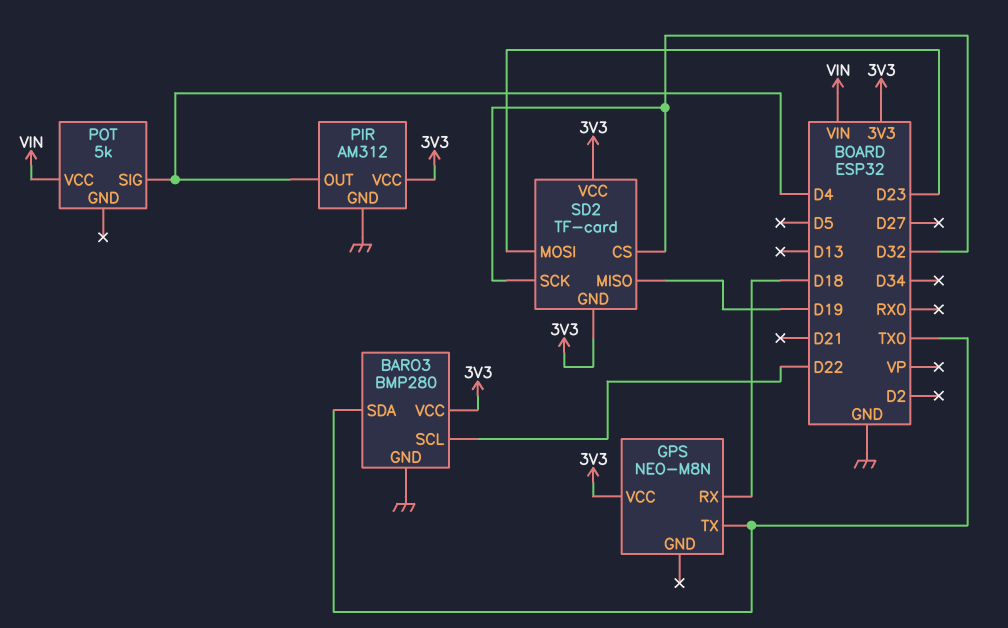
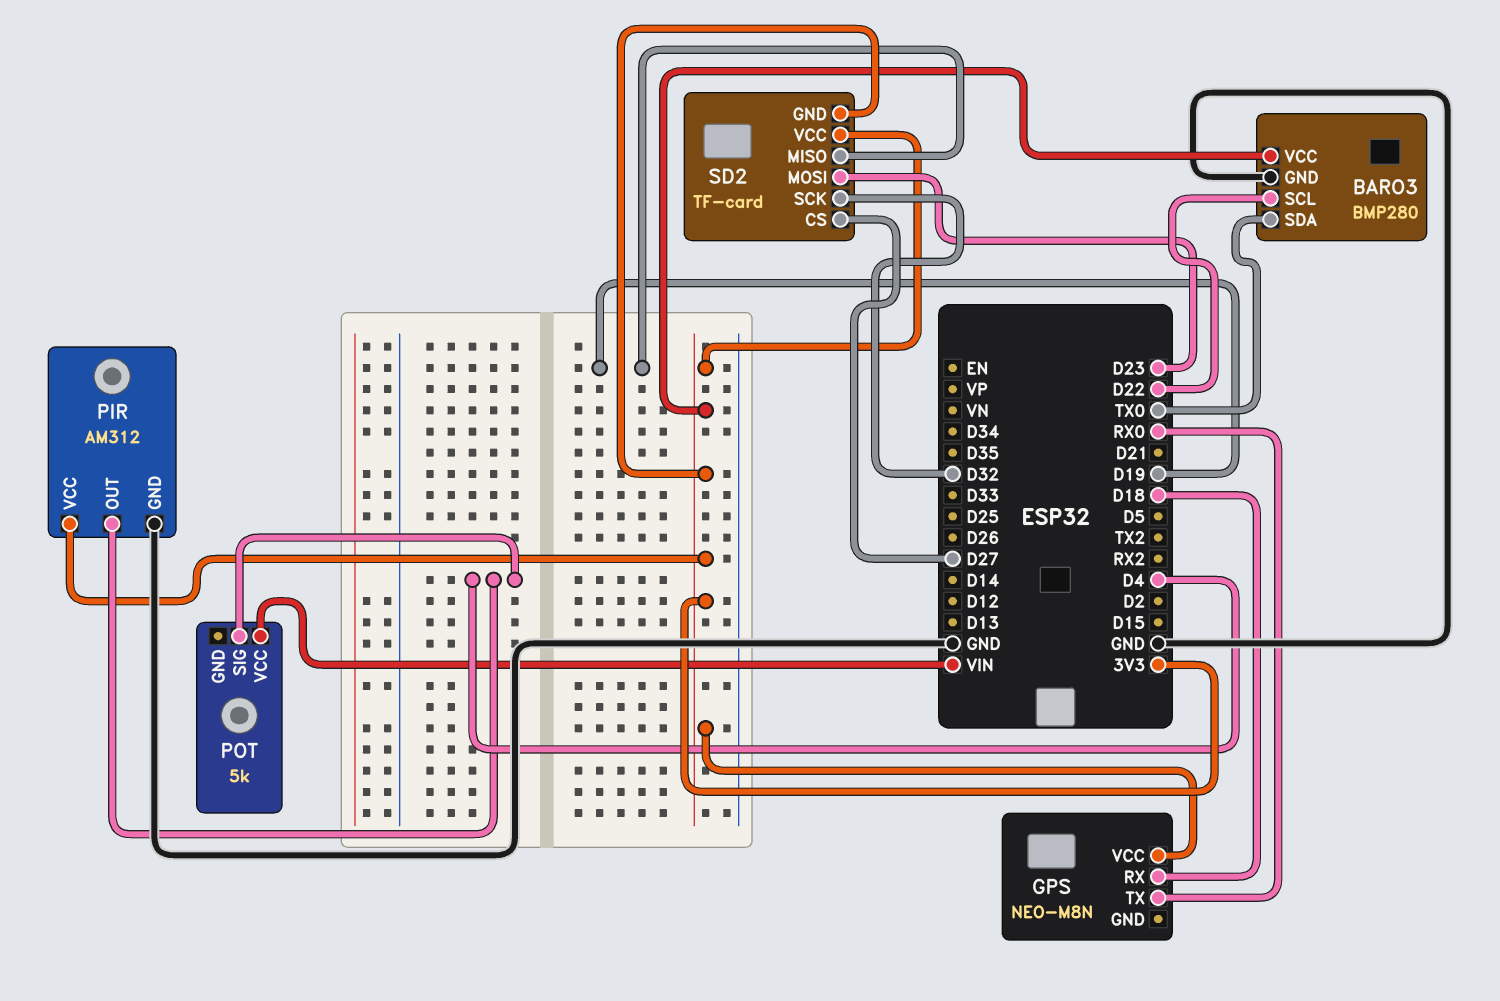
GPS pin TX: TX0 -> RX0
SD2 pin CS: D32 -> D27

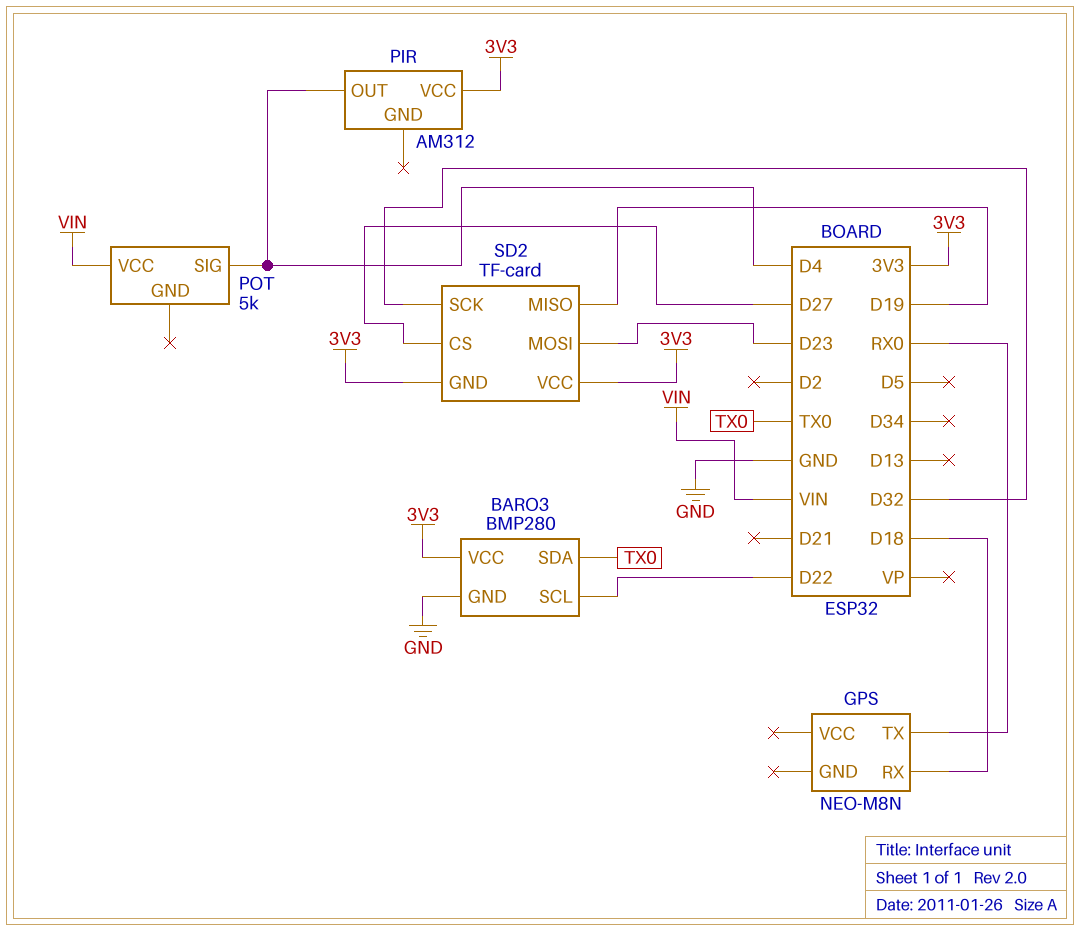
GPS pin VCC: 3V3 -> none
PIR pin GND: GND -> none

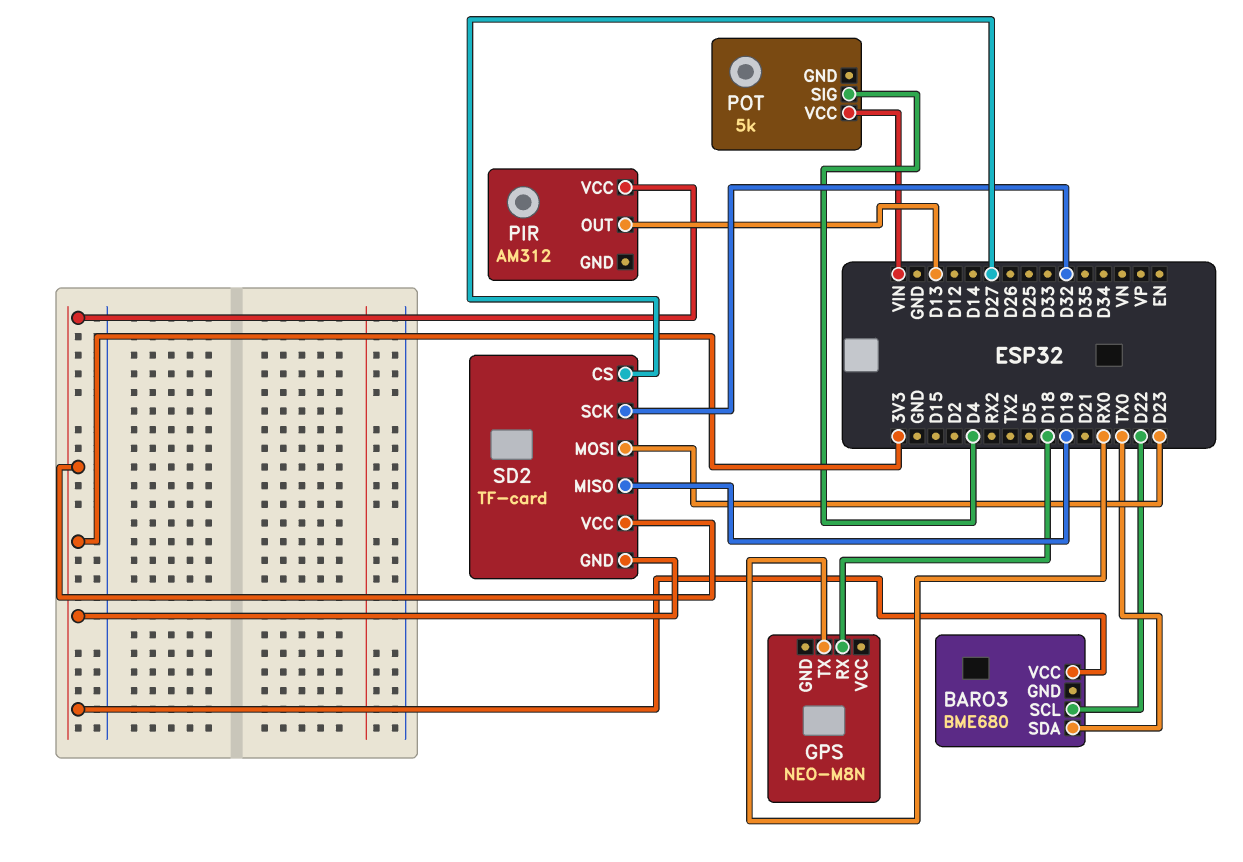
BARO3: BMP280 -> BME680
BARO3 pin GND: GND -> none
PIR pin OUT: D4 -> D13

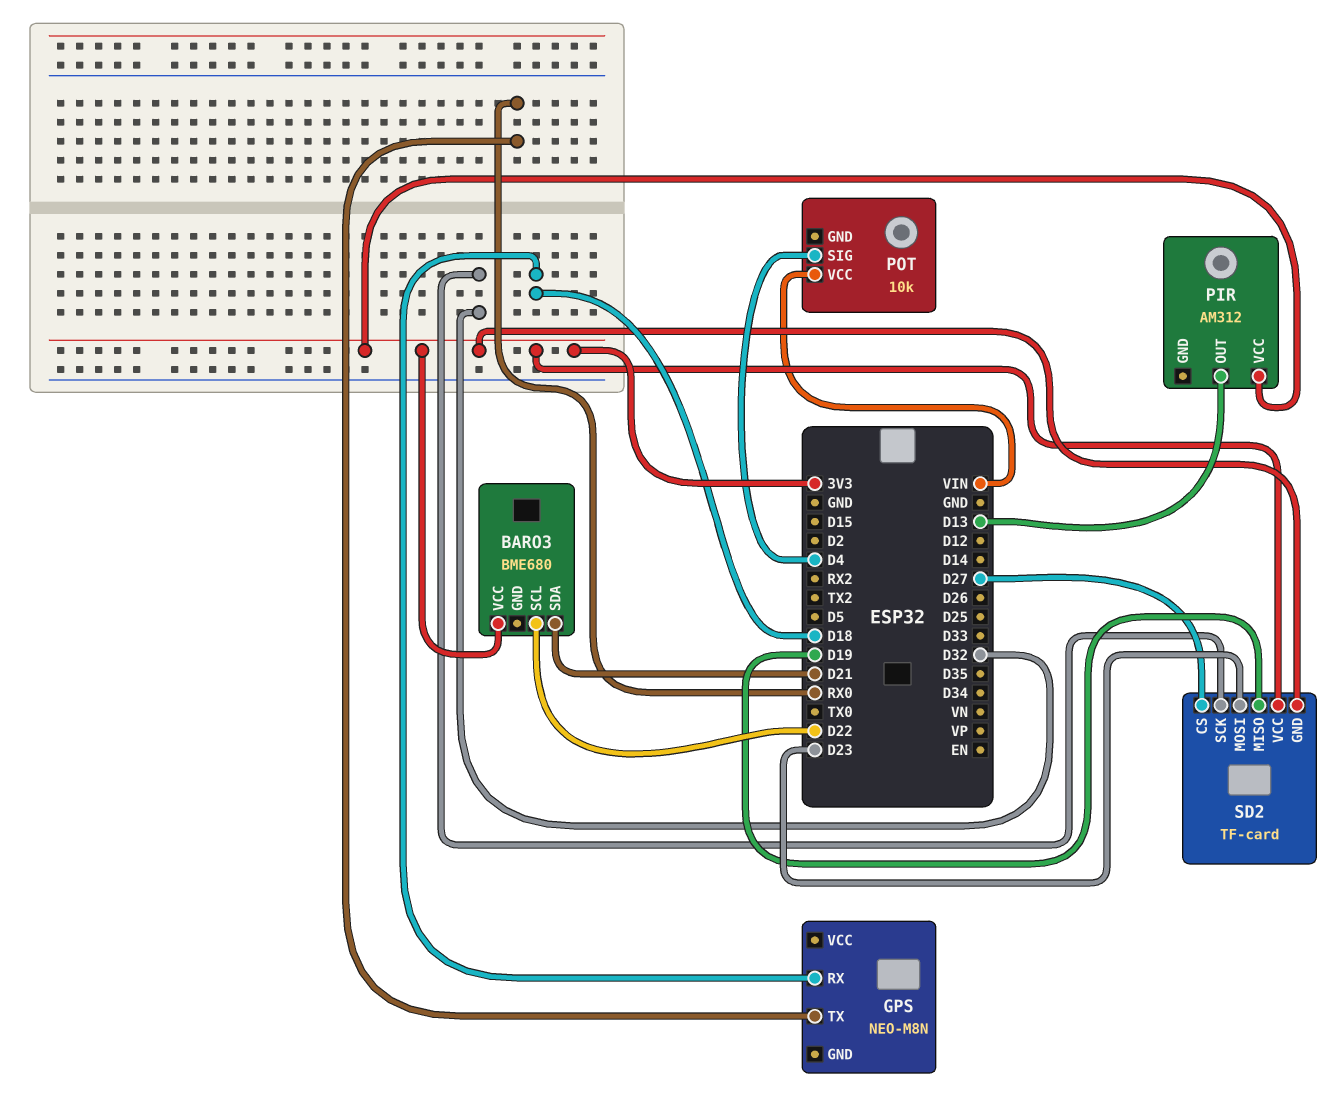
BARO3 pin SDA: TX0 -> D21
POT: 5k -> 10k

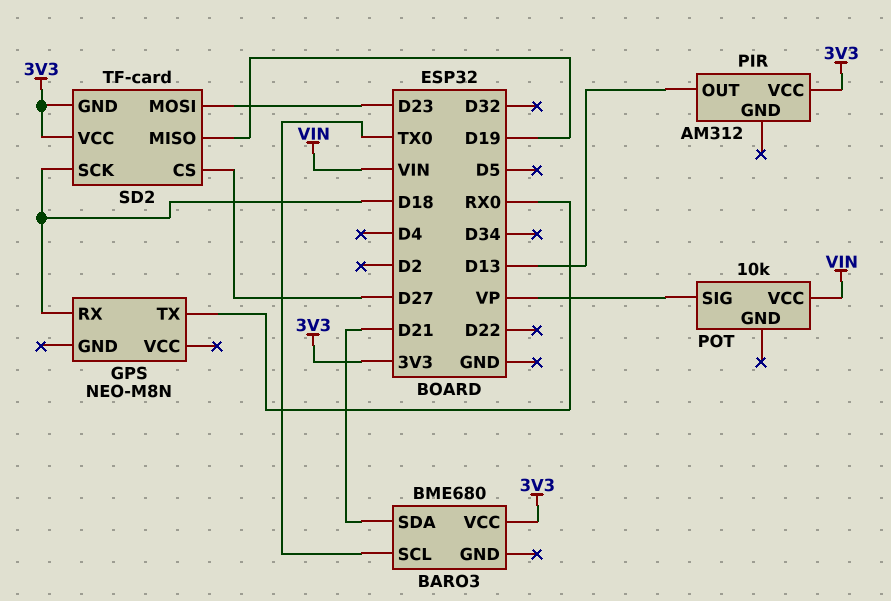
BARO3 pin SCL: D22 -> TX0
POT pin SIG: D4 -> VP
SD2 pin SCK: D32 -> D18

